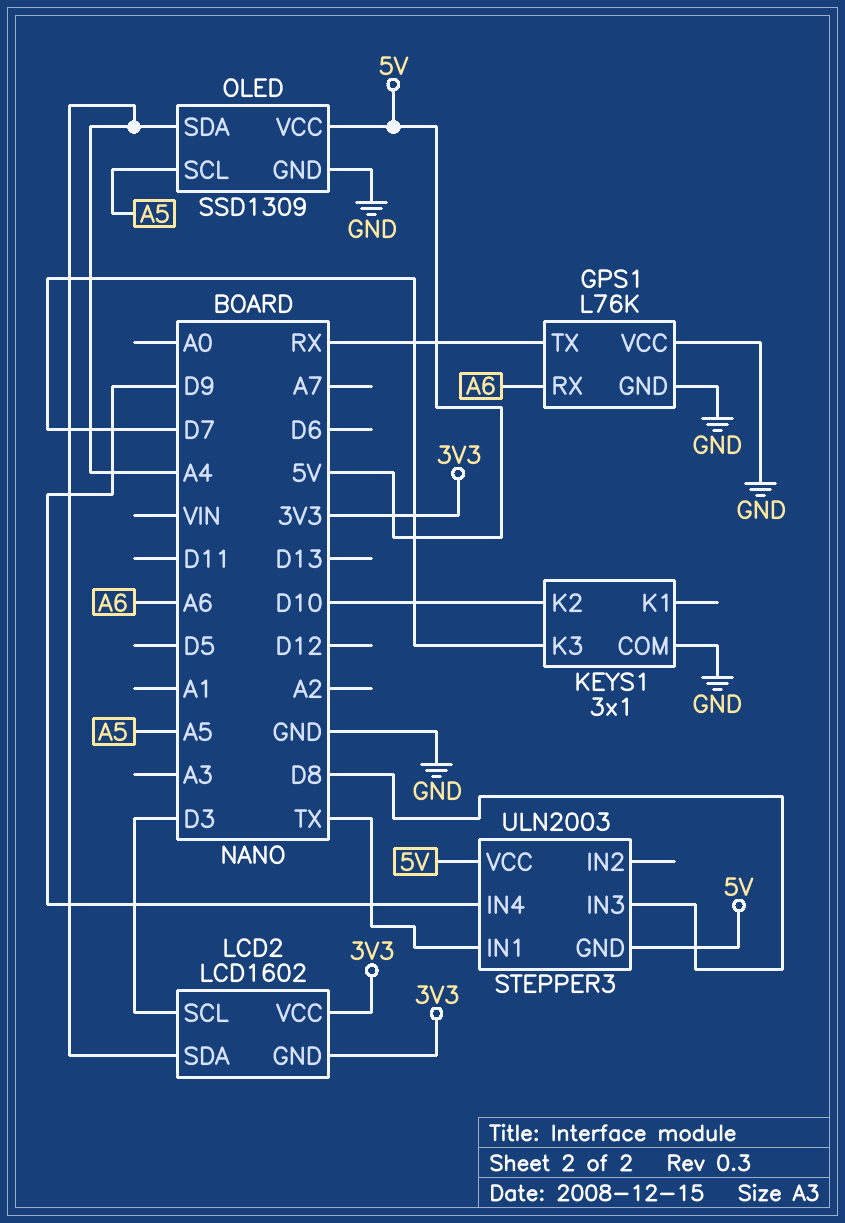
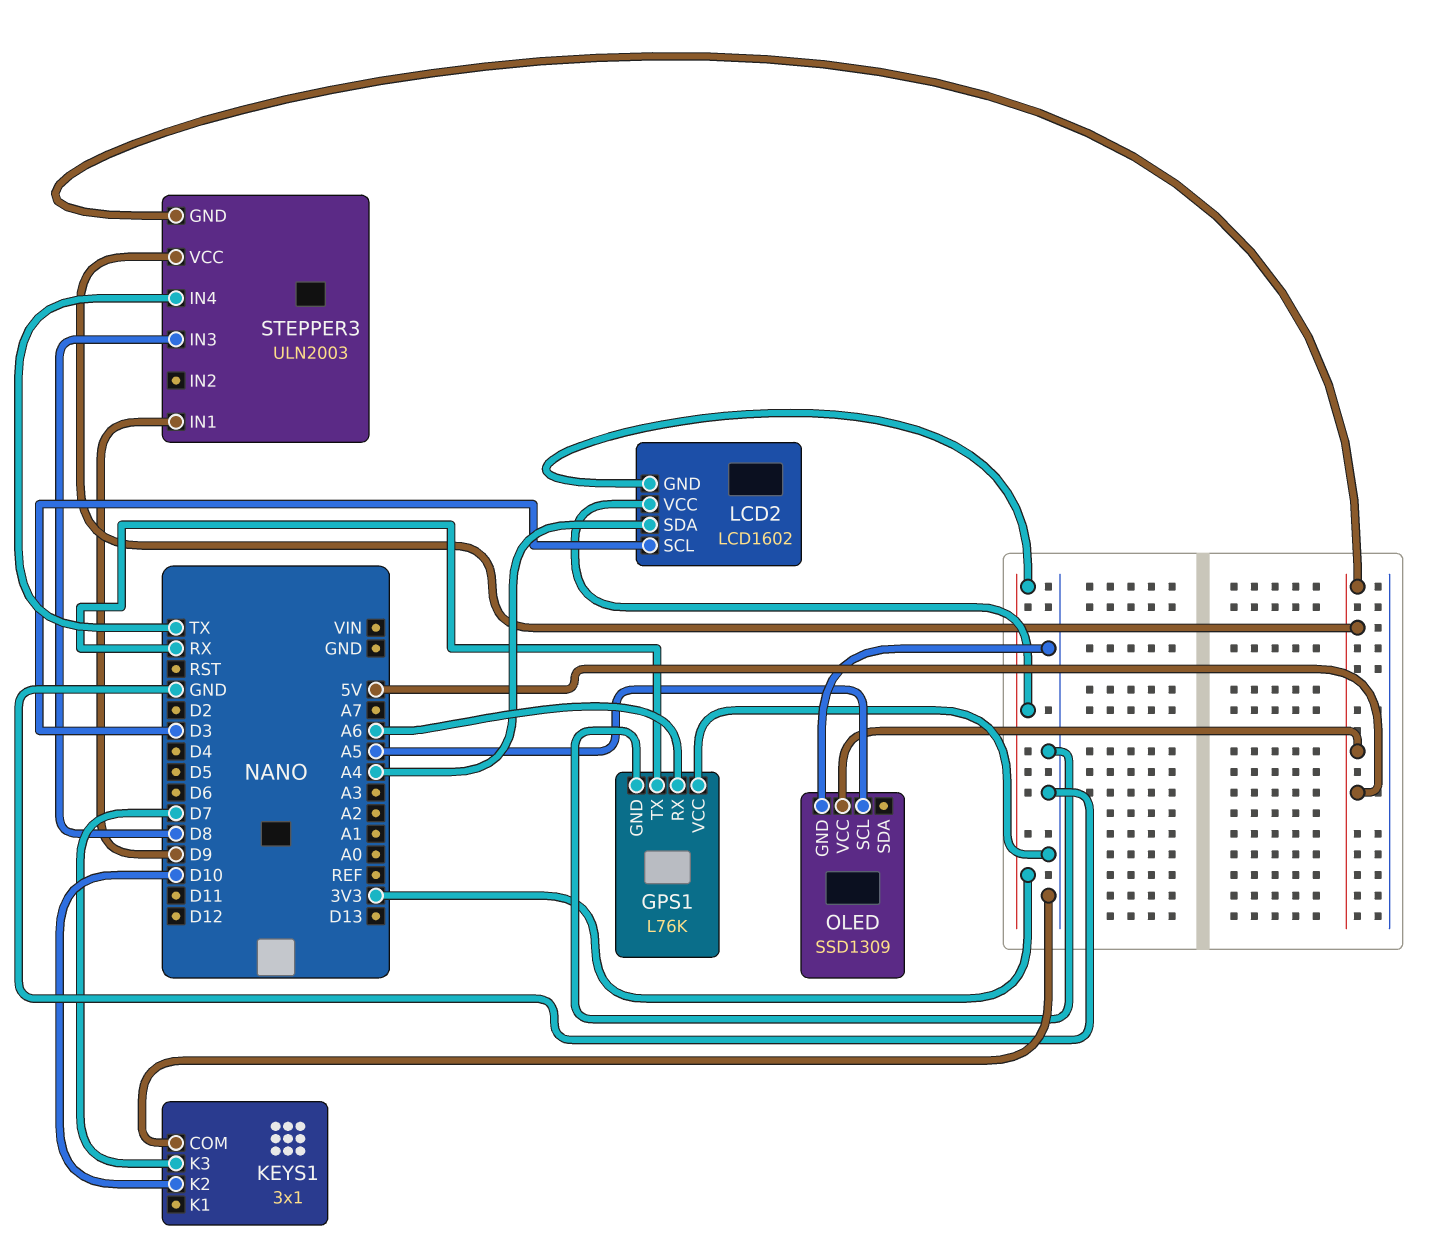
OLED pin SDA: A4 -> none
STEPPER3 pin IN1: TX -> D9
STEPPER3 pin IN4: D9 -> TX

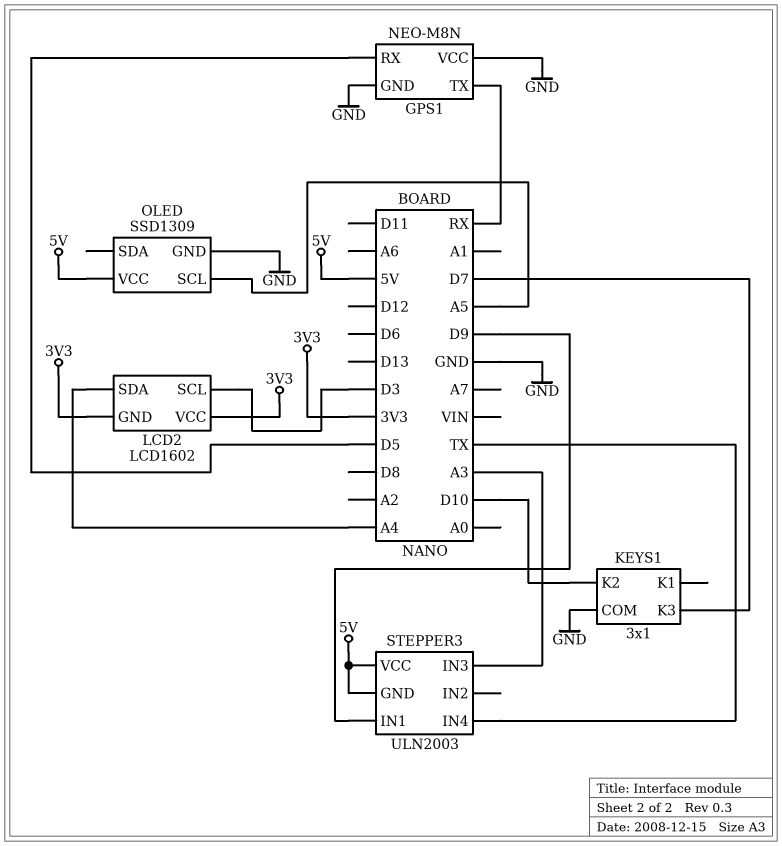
GPS1: L76K -> NEO-M8N
GPS1 pin RX: A6 -> D5
STEPPER3 pin IN3: D8 -> A3

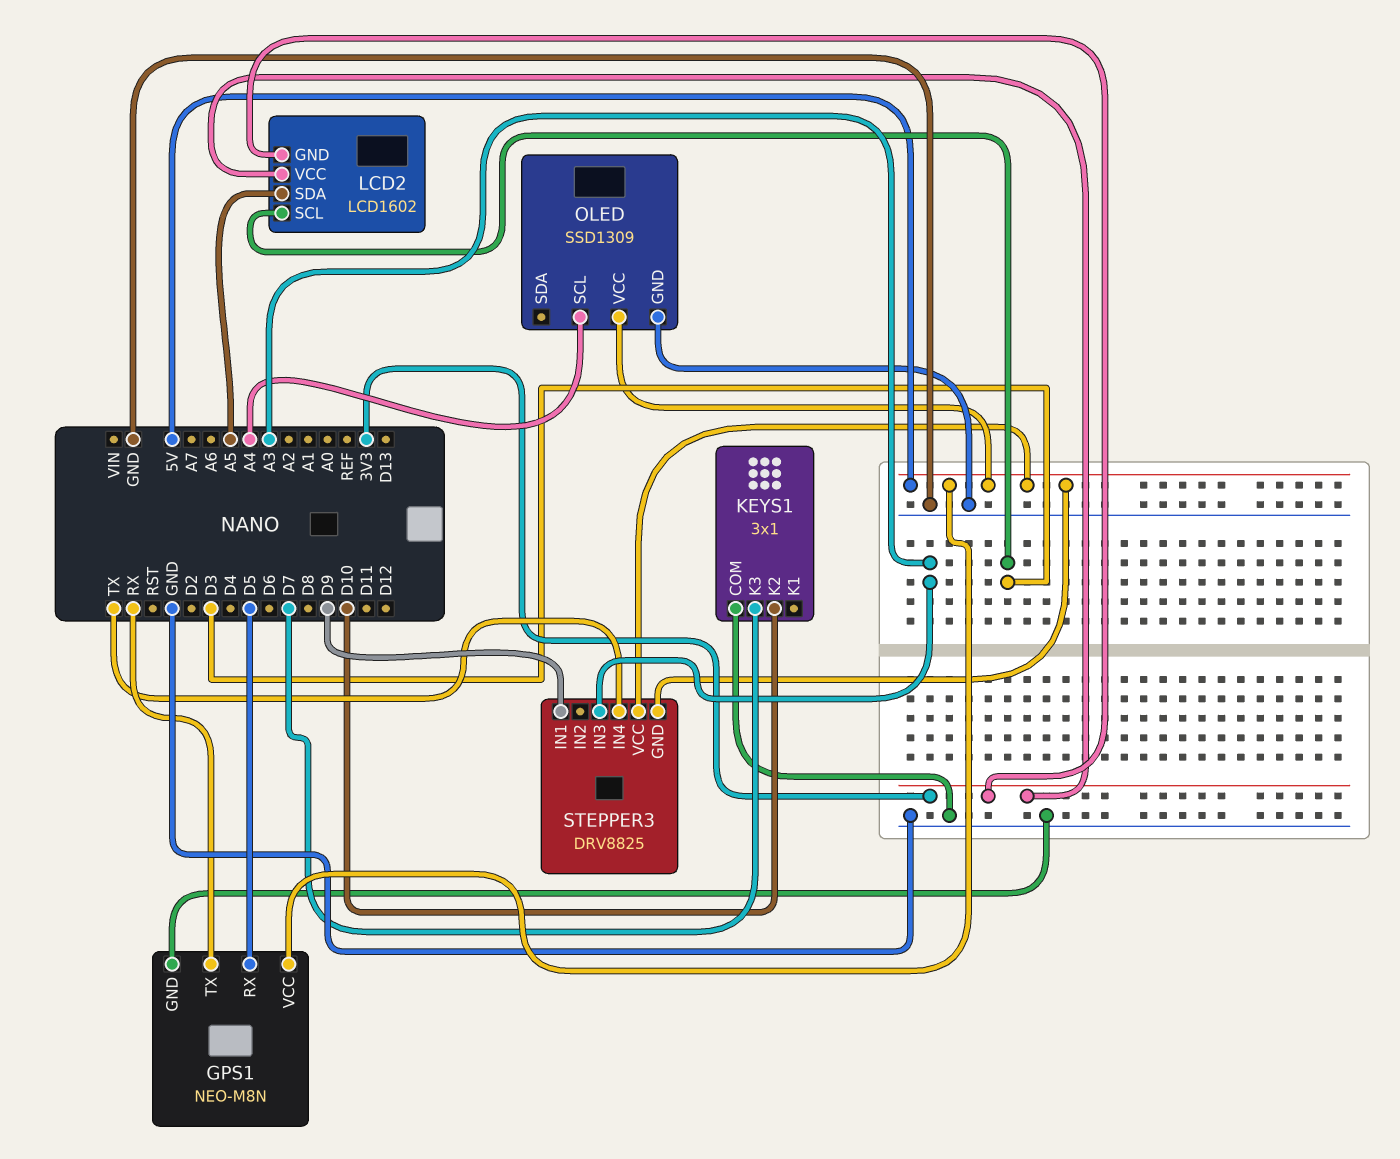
GPS1 pin VCC: GND -> 5V
LCD2 pin SDA: A4 -> A5
OLED pin SCL: A5 -> A4
STEPPER3: ULN2003 -> DRV8825

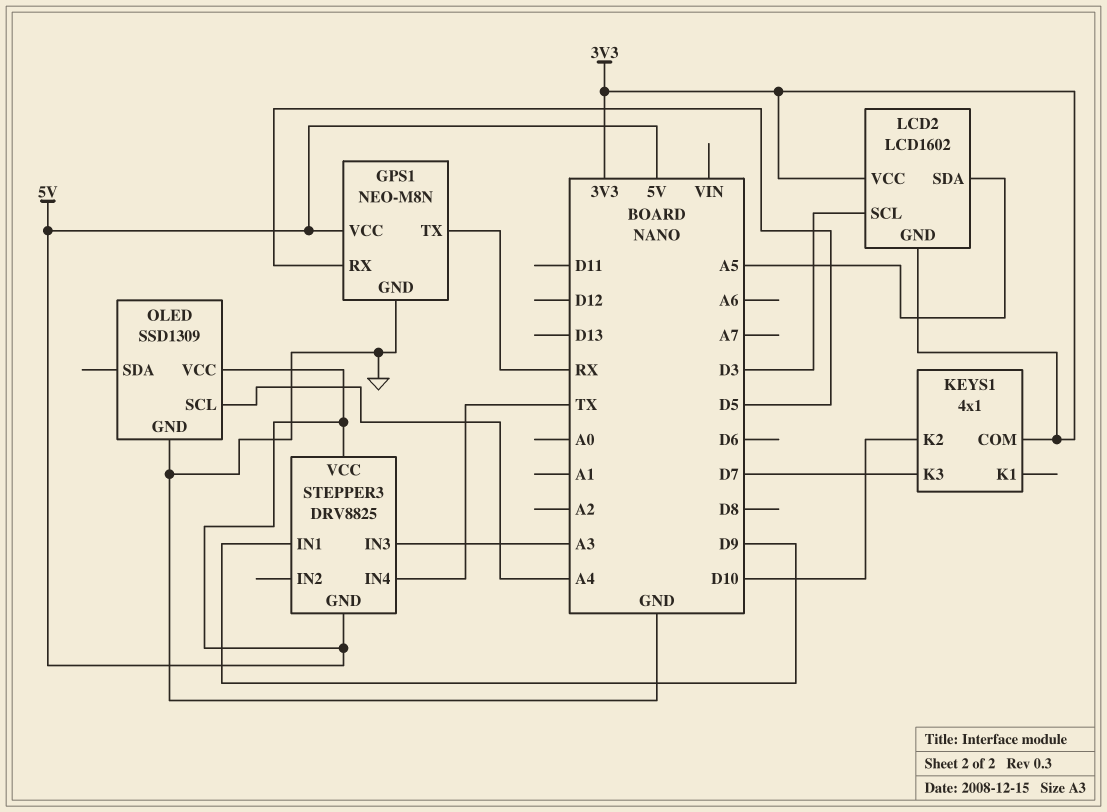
KEYS1: 3x1 -> 4x1
KEYS1 pin COM: GND -> 3V3

